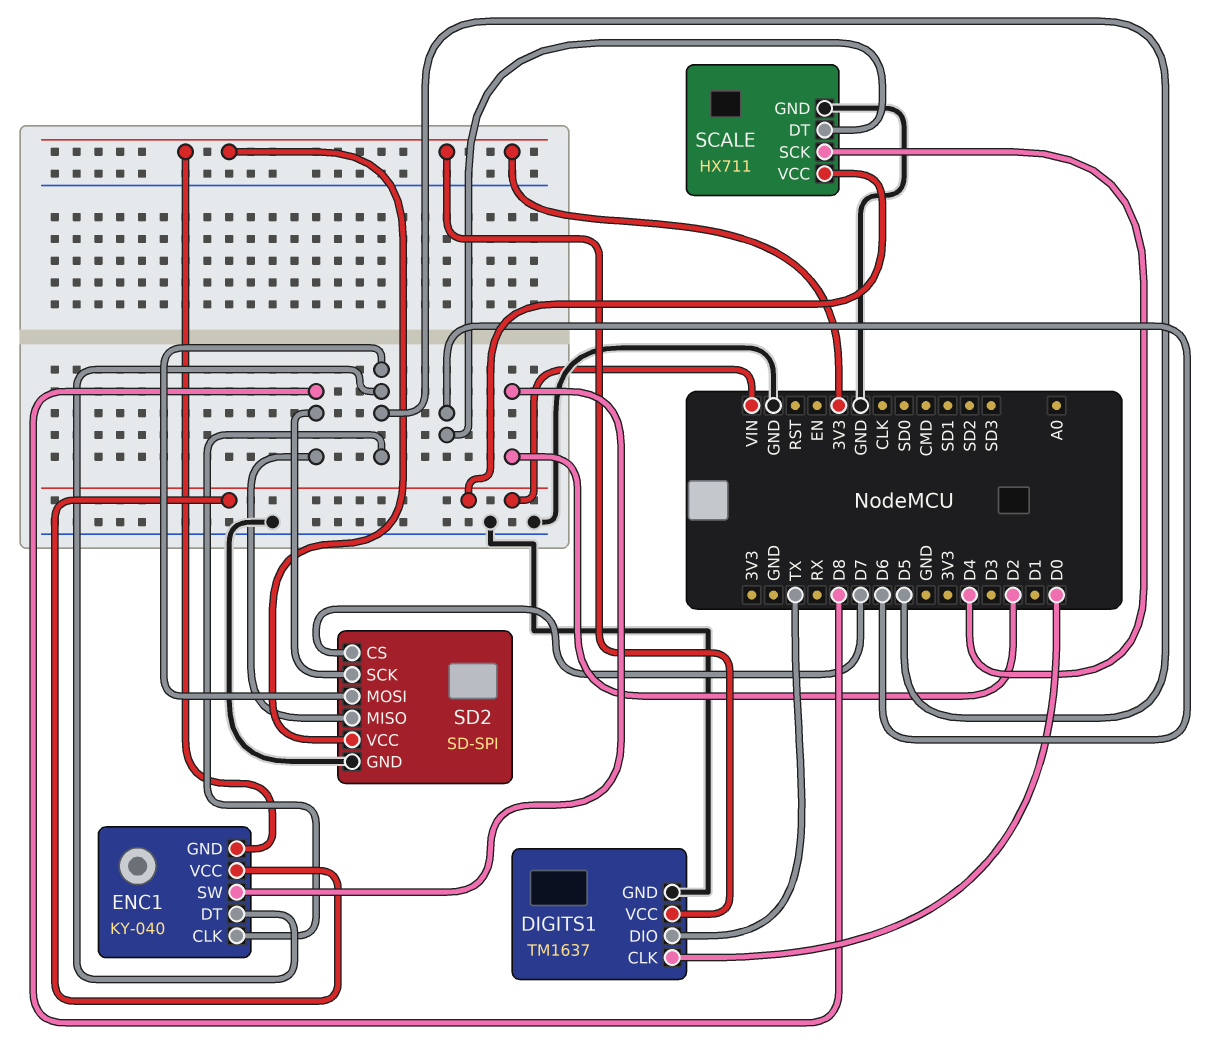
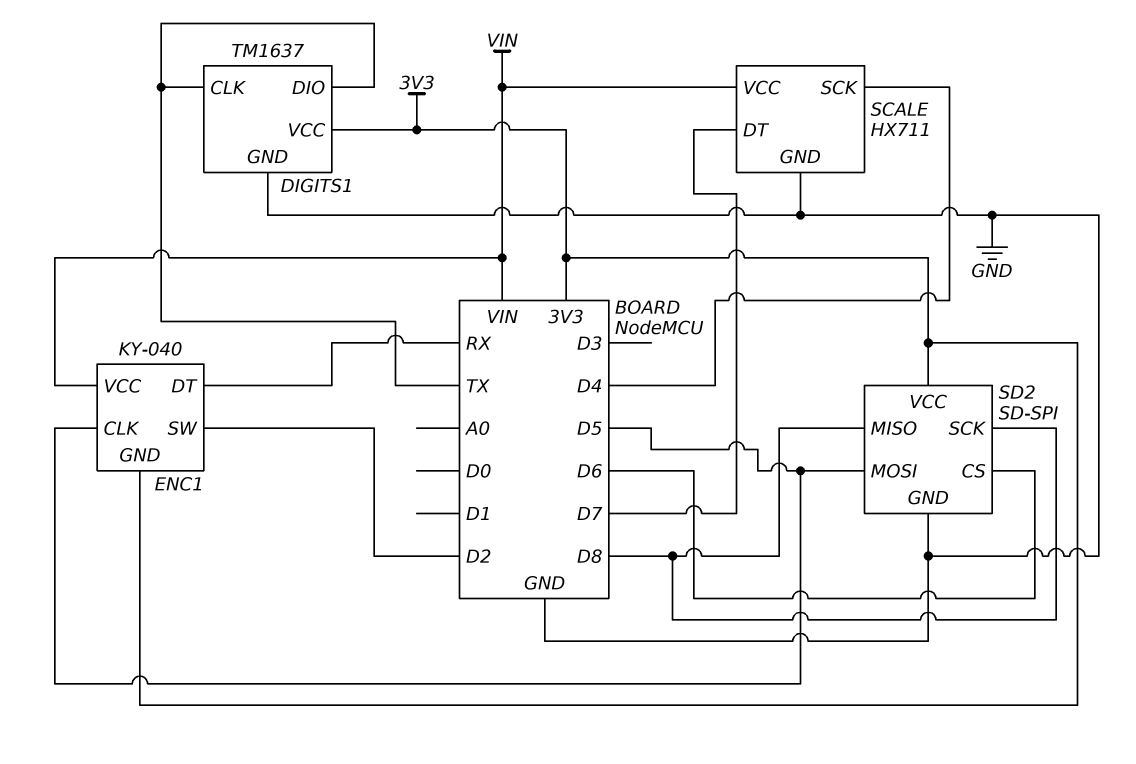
DIGITS1 pin CLK: D0 -> TX
ENC1 pin DT: D5 -> RX
SCALE pin DT: D6 -> D7
SD2 pin CS: D7 -> D6

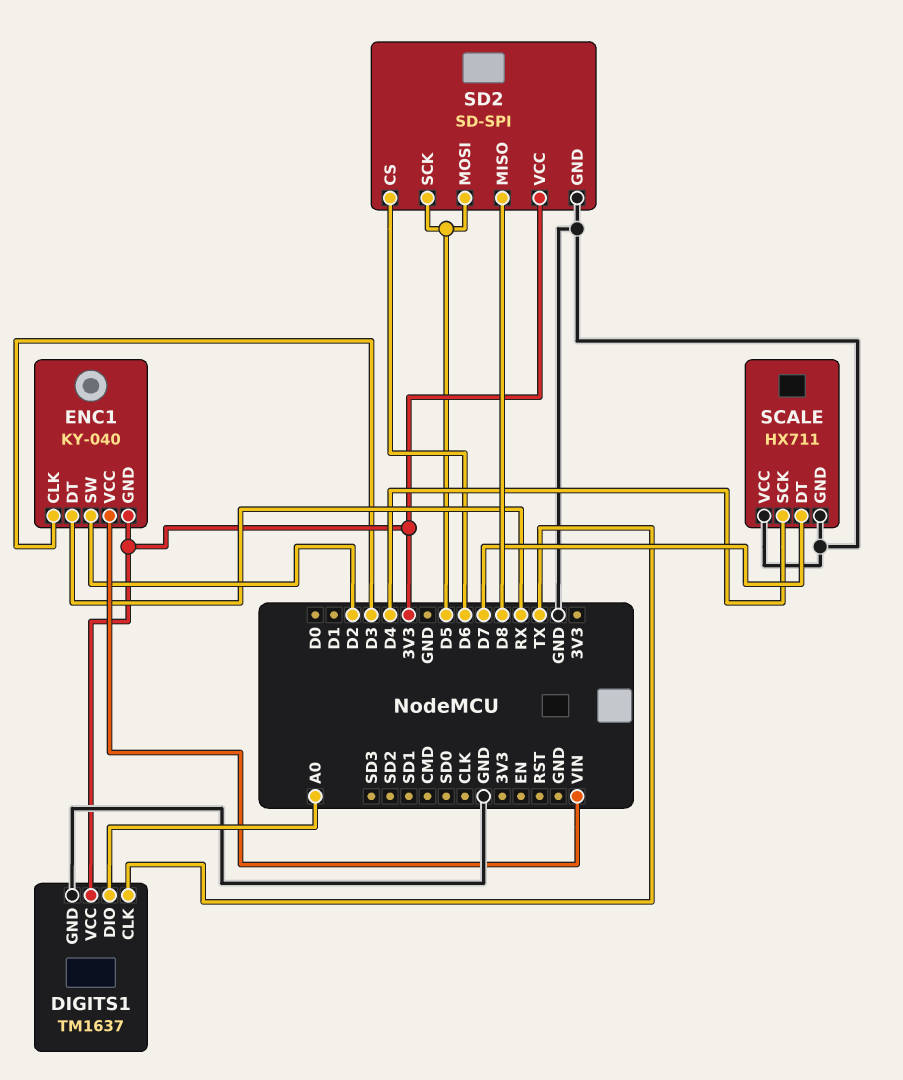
DIGITS1 pin DIO: TX -> A0
ENC1 pin CLK: D5 -> D3
SCALE pin VCC: VIN -> GND
SD2 pin SCK: D8 -> D5

